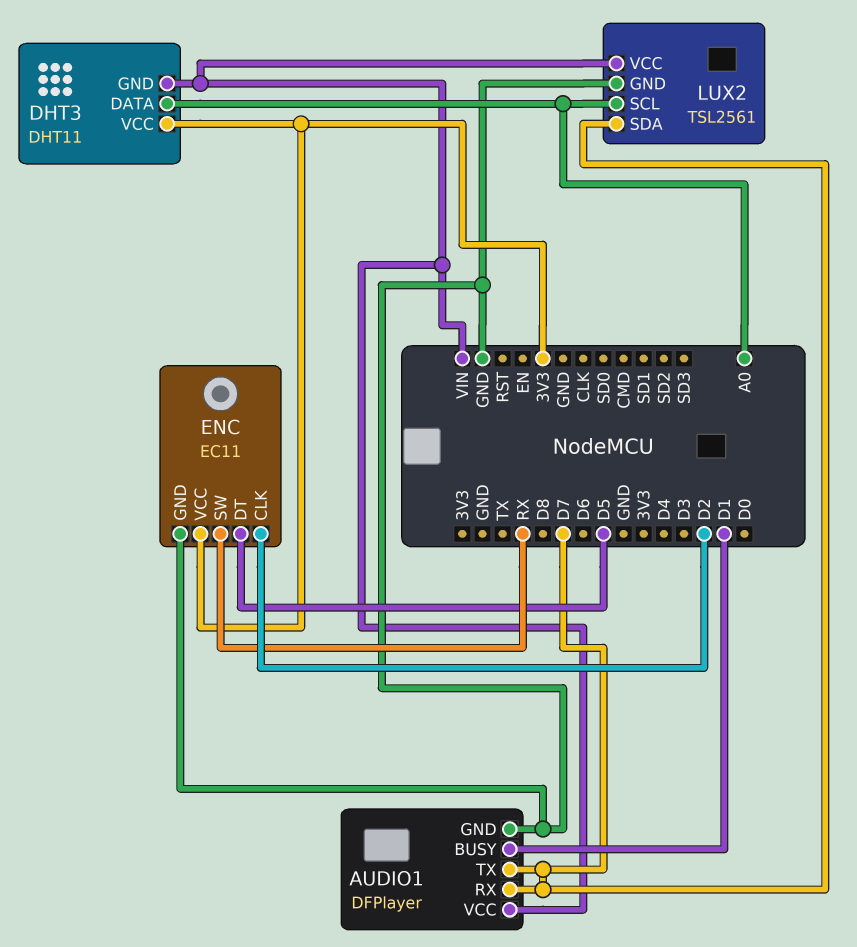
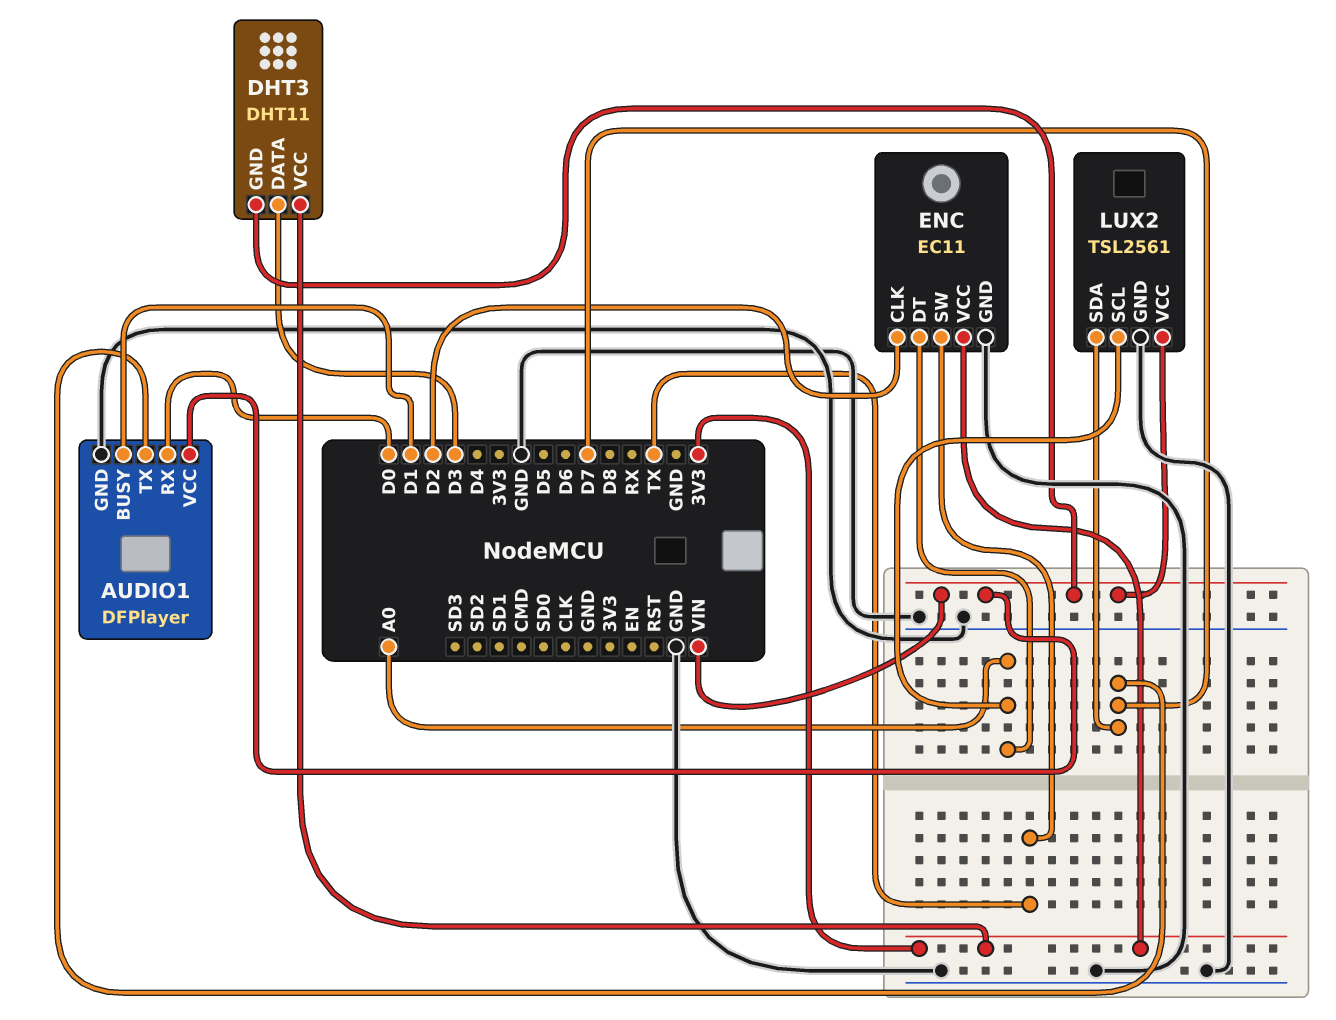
AUDIO1 pin RX: D7 -> D0
DHT3 pin DATA: A0 -> D3
ENC pin DT: D5 -> A0
ENC pin SW: RX -> TX

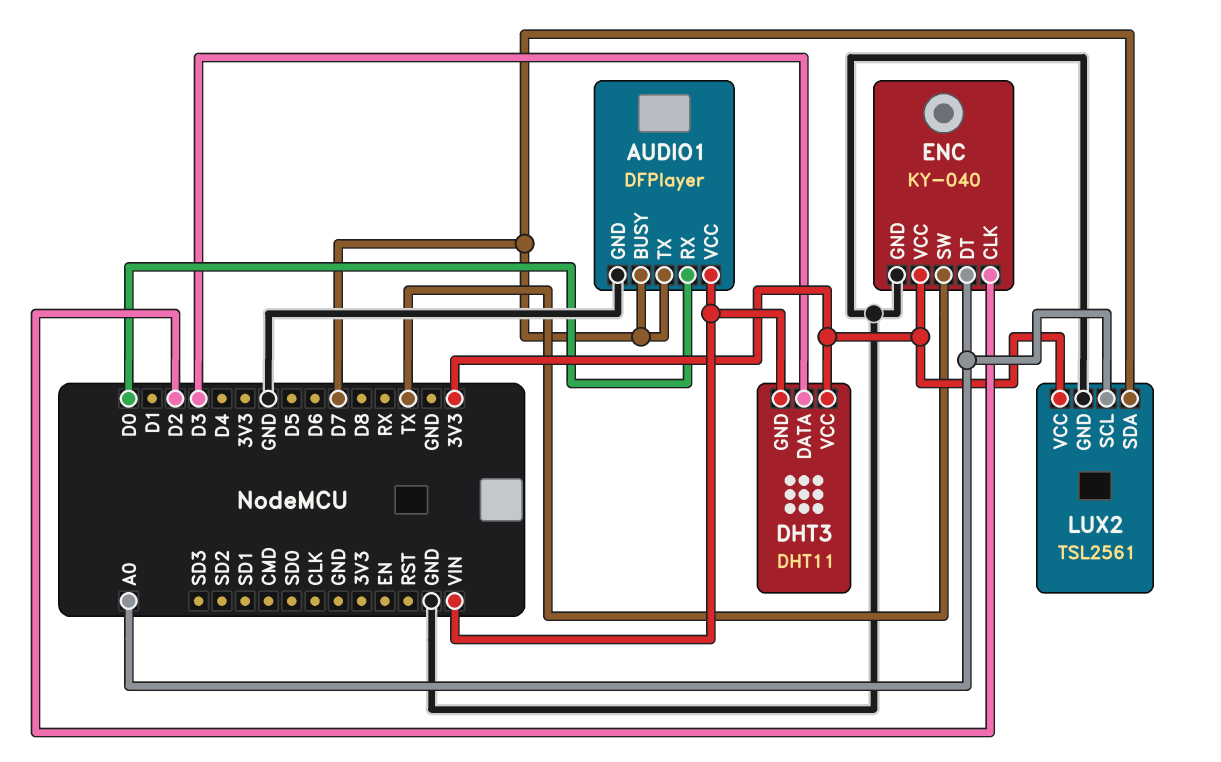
AUDIO1 pin BUSY: D1 -> D7
ENC: EC11 -> KY-040
LUX2 pin VCC: VIN -> 3V3

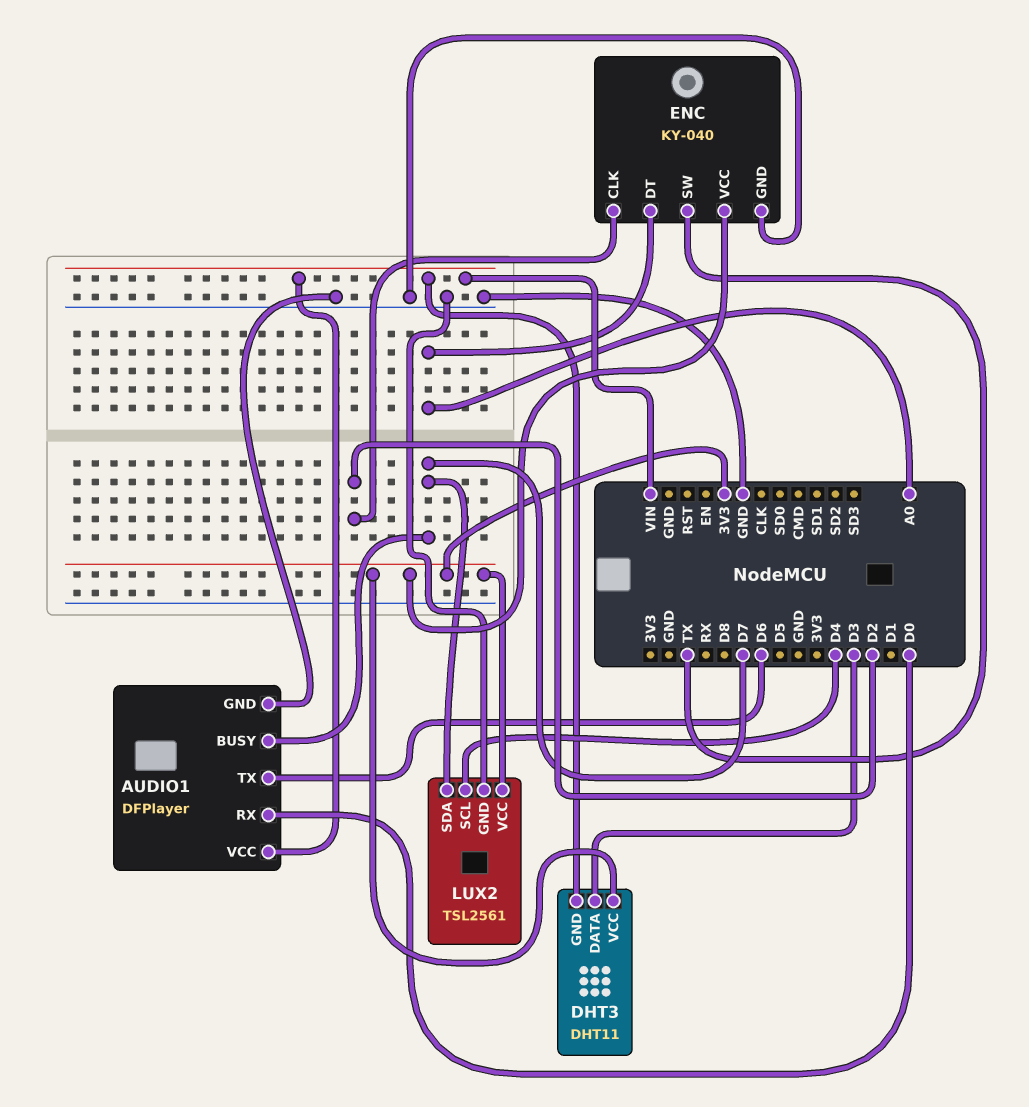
AUDIO1 pin TX: D7 -> D6
LUX2 pin SCL: A0 -> D4

